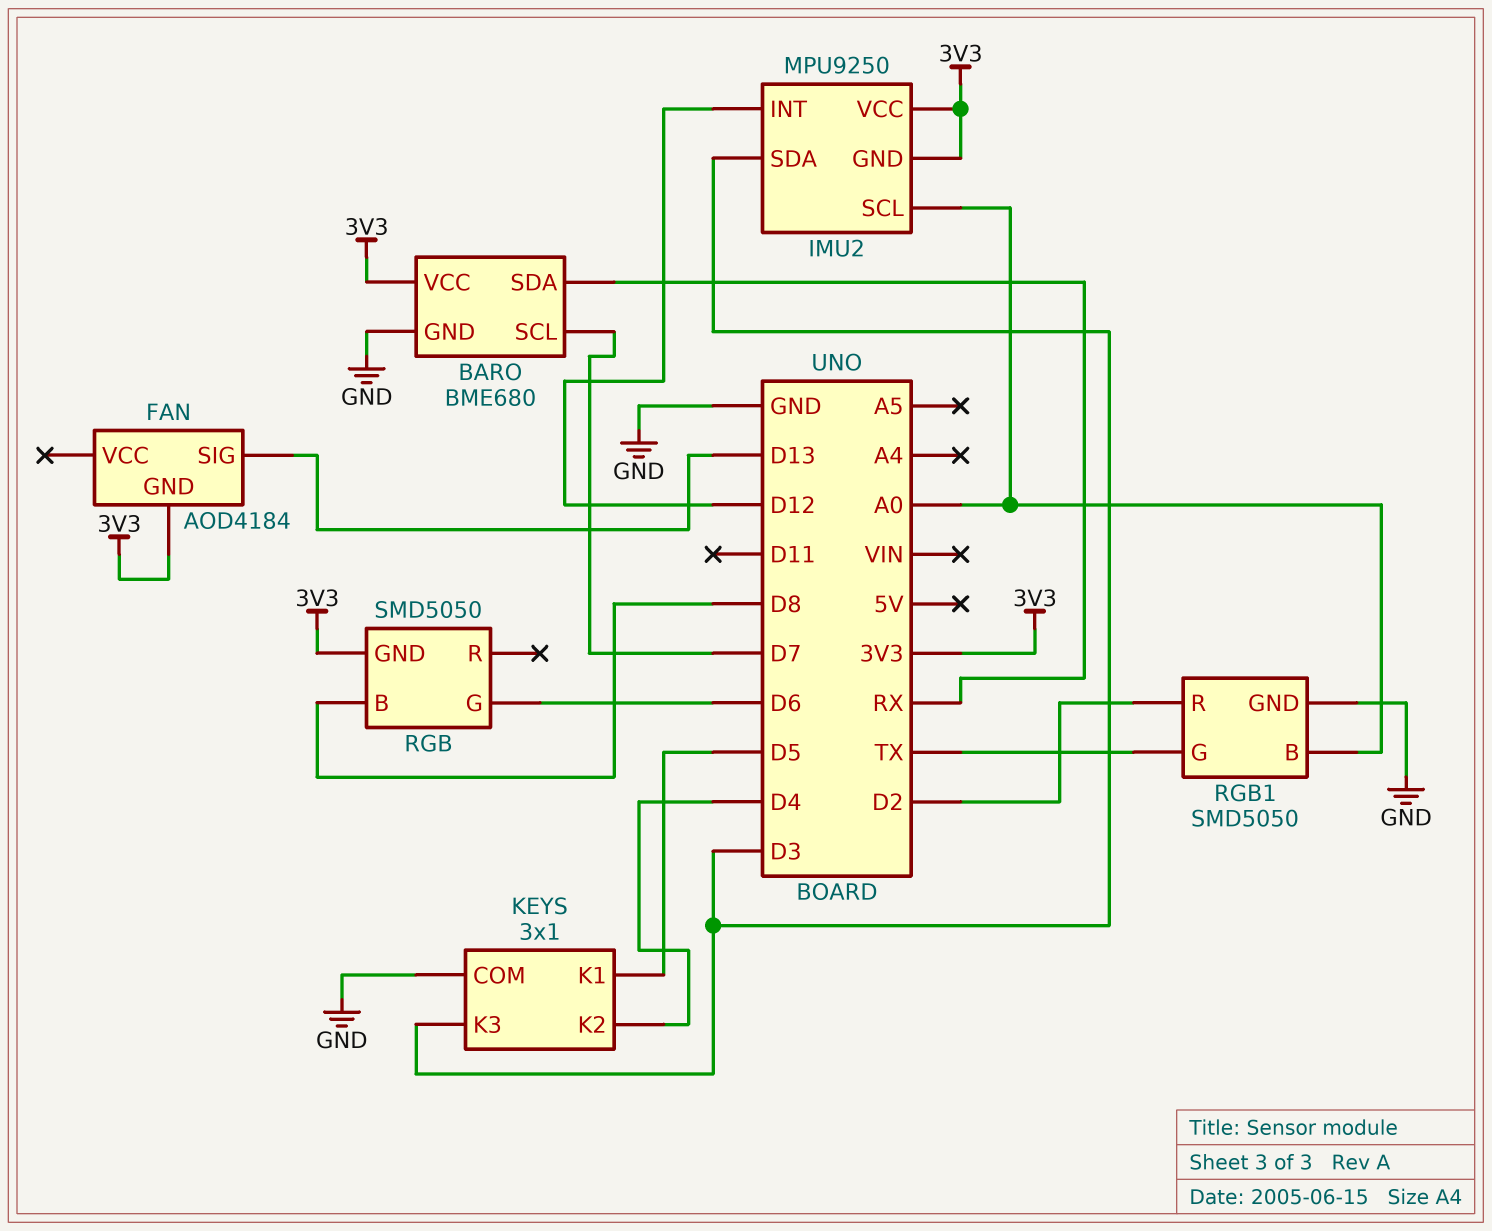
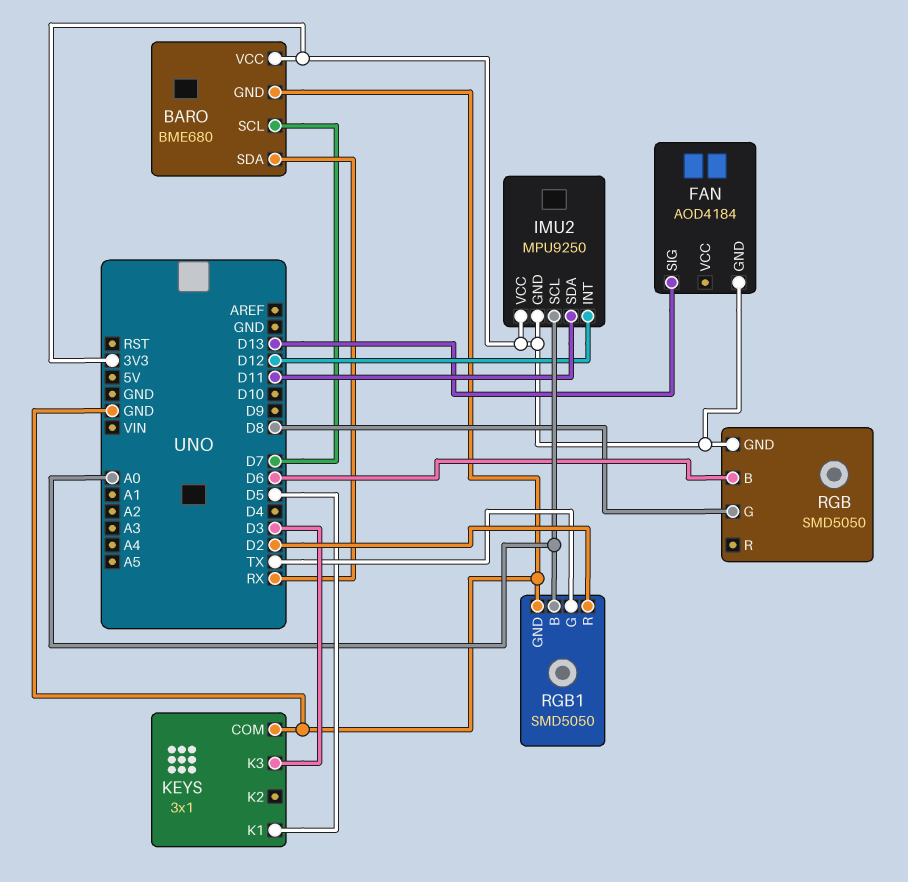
IMU2 pin SDA: D3 -> D11
KEYS pin K2: D4 -> none
RGB pin B: D8 -> D6
RGB pin G: D6 -> D8

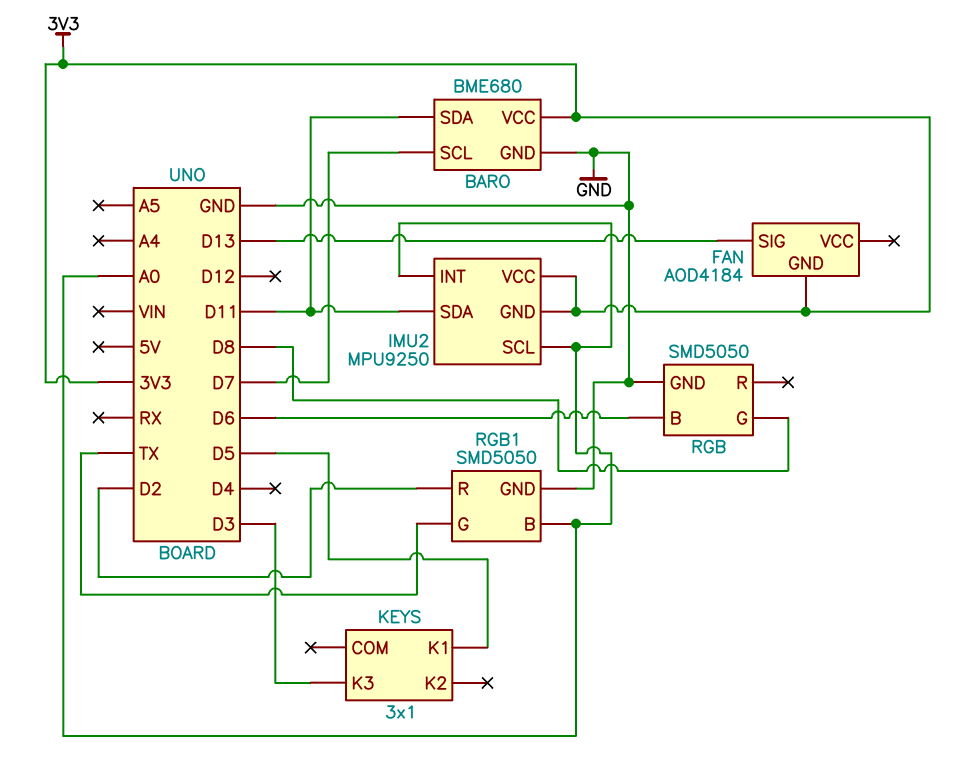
BARO pin SDA: RX -> D11
IMU2 pin INT: D12 -> A0
KEYS pin COM: GND -> none
RGB pin GND: 3V3 -> GND

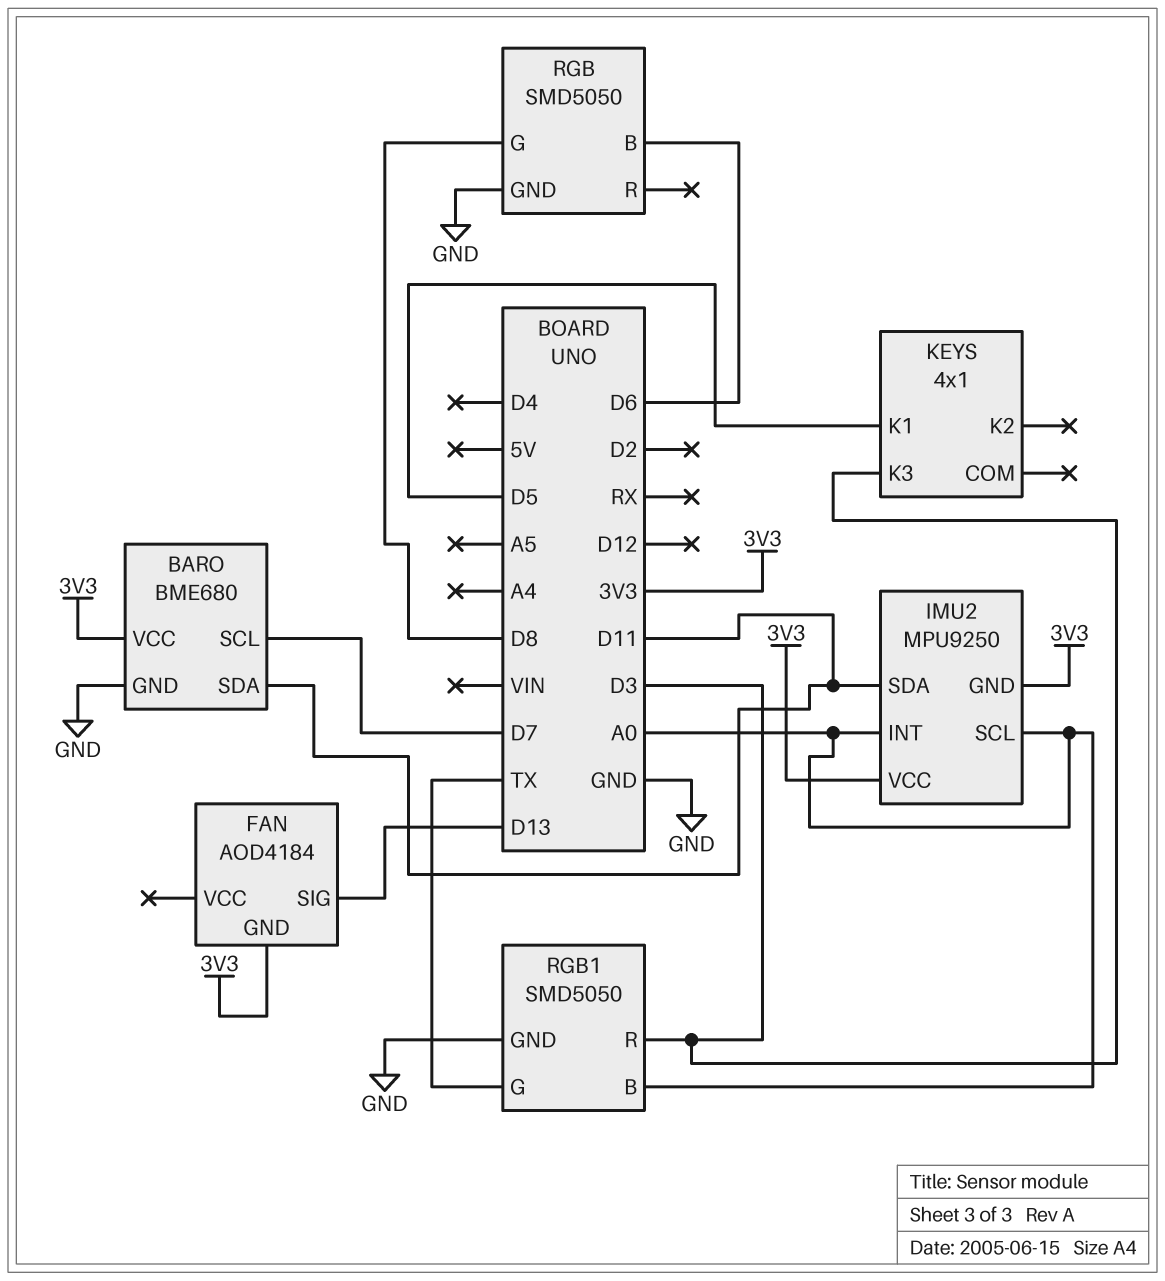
KEYS: 3x1 -> 4x1
RGB1 pin R: D2 -> D3

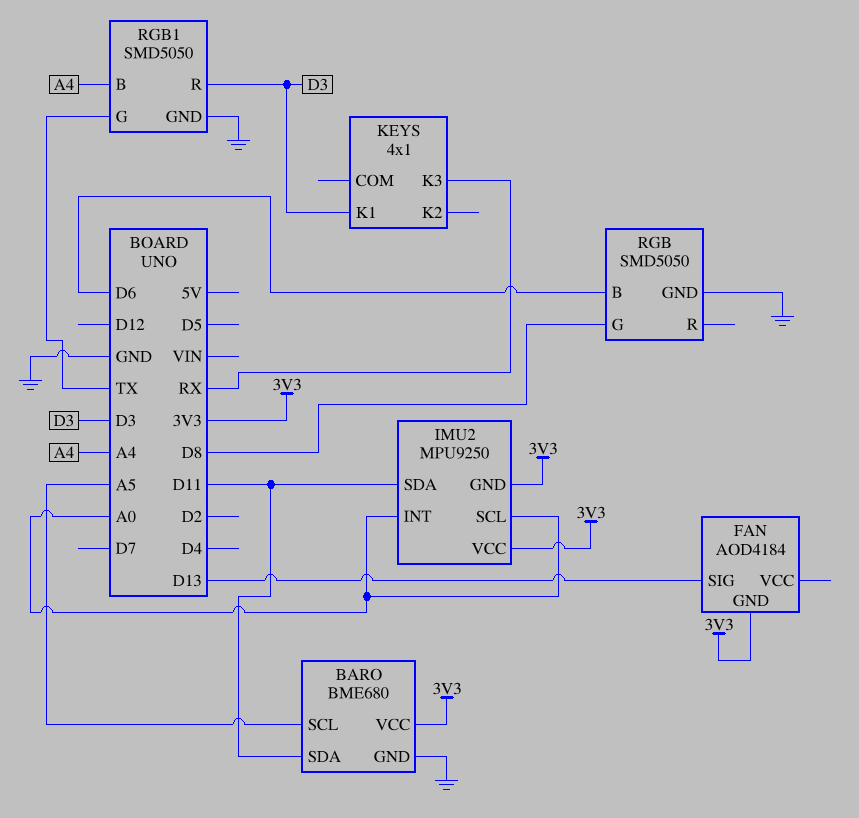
BARO pin SCL: D7 -> A5
KEYS pin K1: D5 -> D3
KEYS pin K3: D3 -> RX
RGB1 pin B: A0 -> A4

